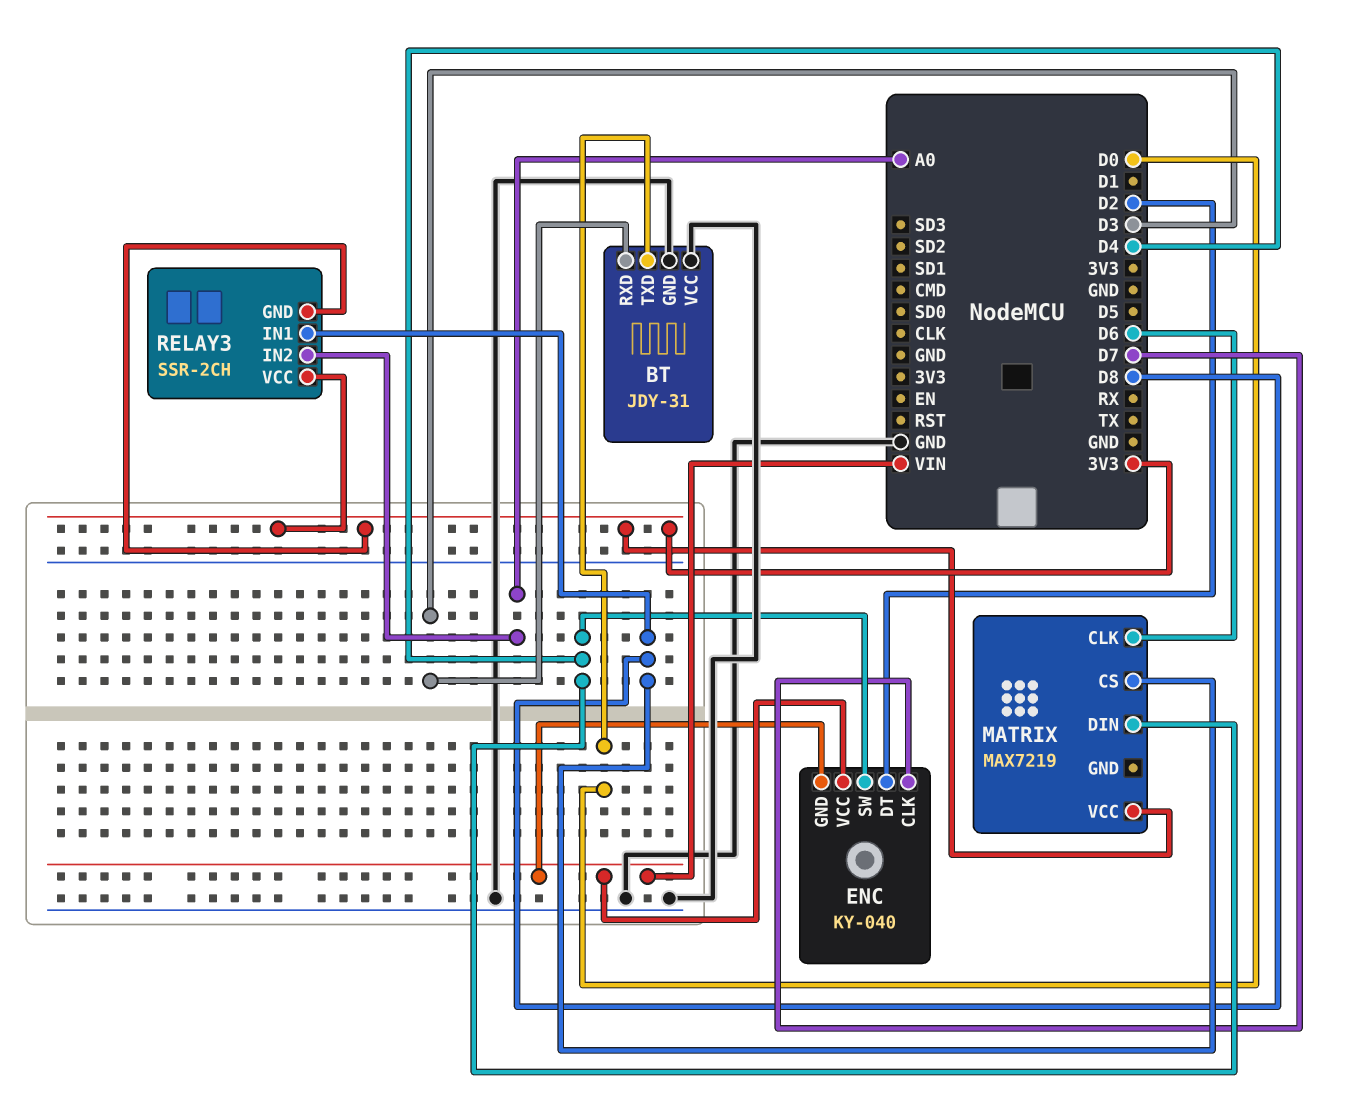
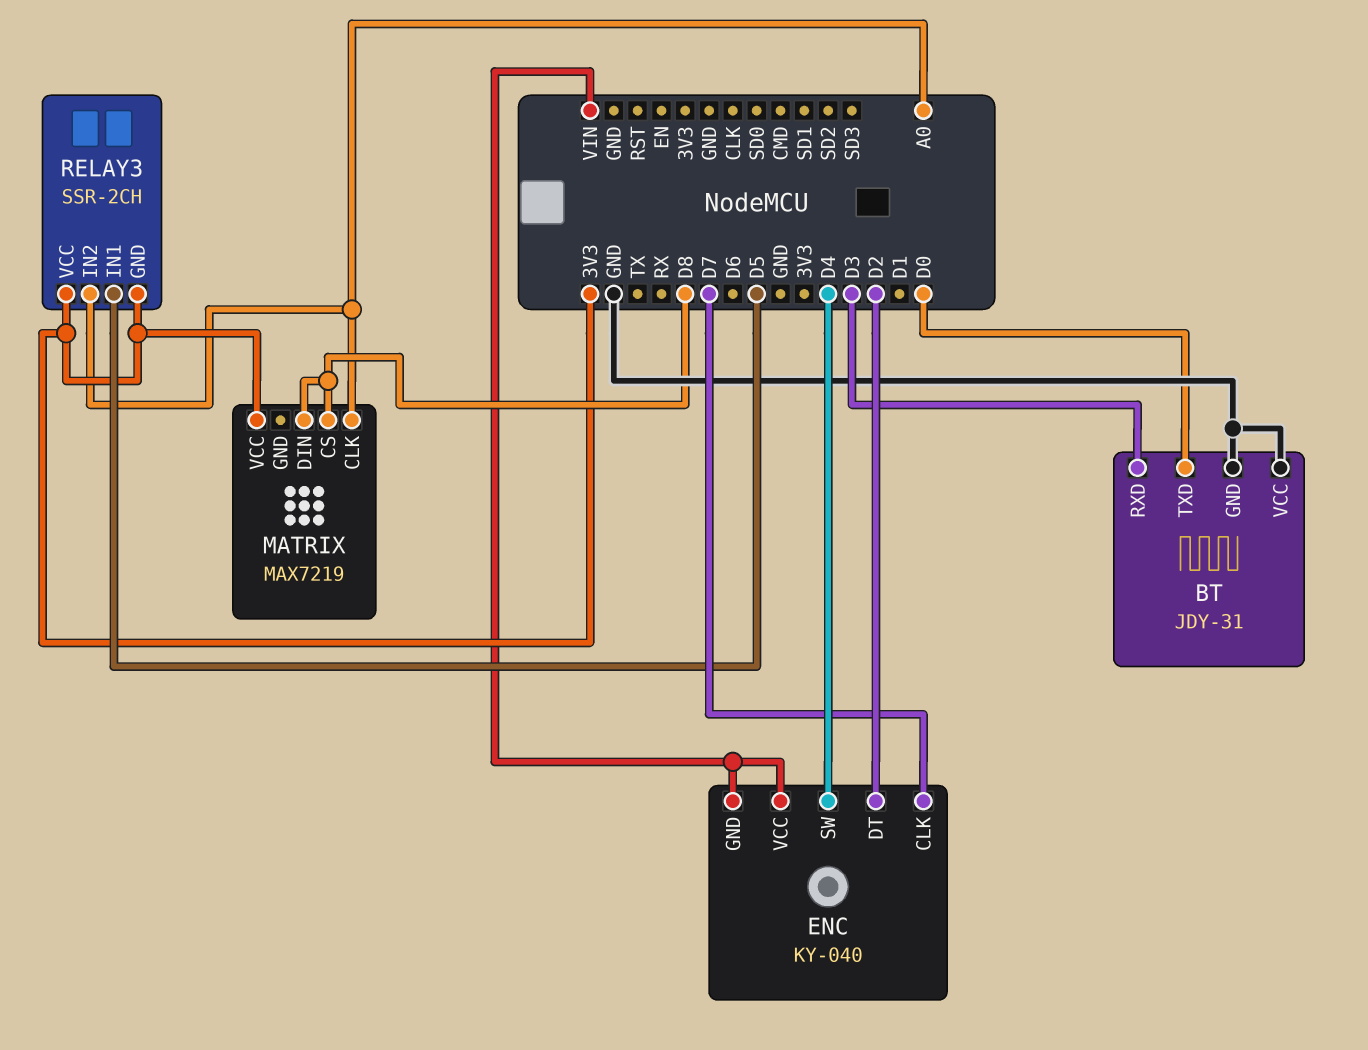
MATRIX pin CLK: D6 -> A0
MATRIX pin DIN: D4 -> D8
RELAY3 pin IN1: D8 -> D5

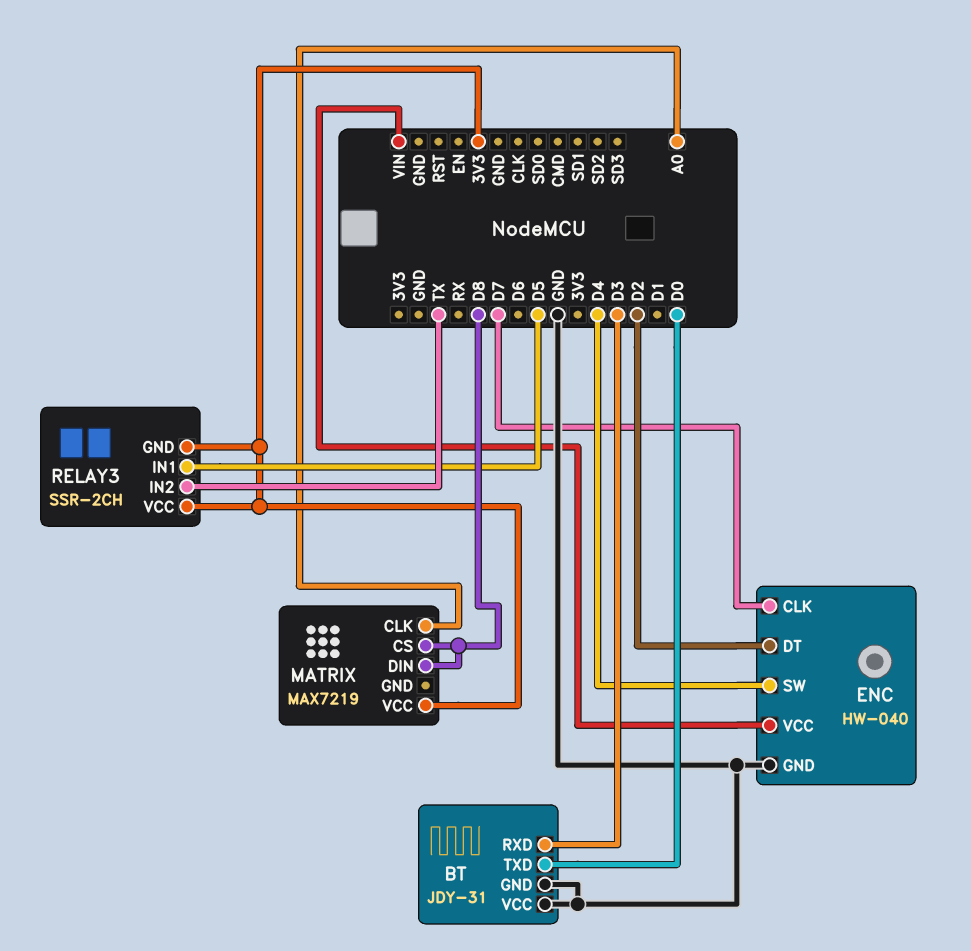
ENC: KY-040 -> HW-040
ENC pin GND: VIN -> GND
RELAY3 pin IN2: A0 -> TX

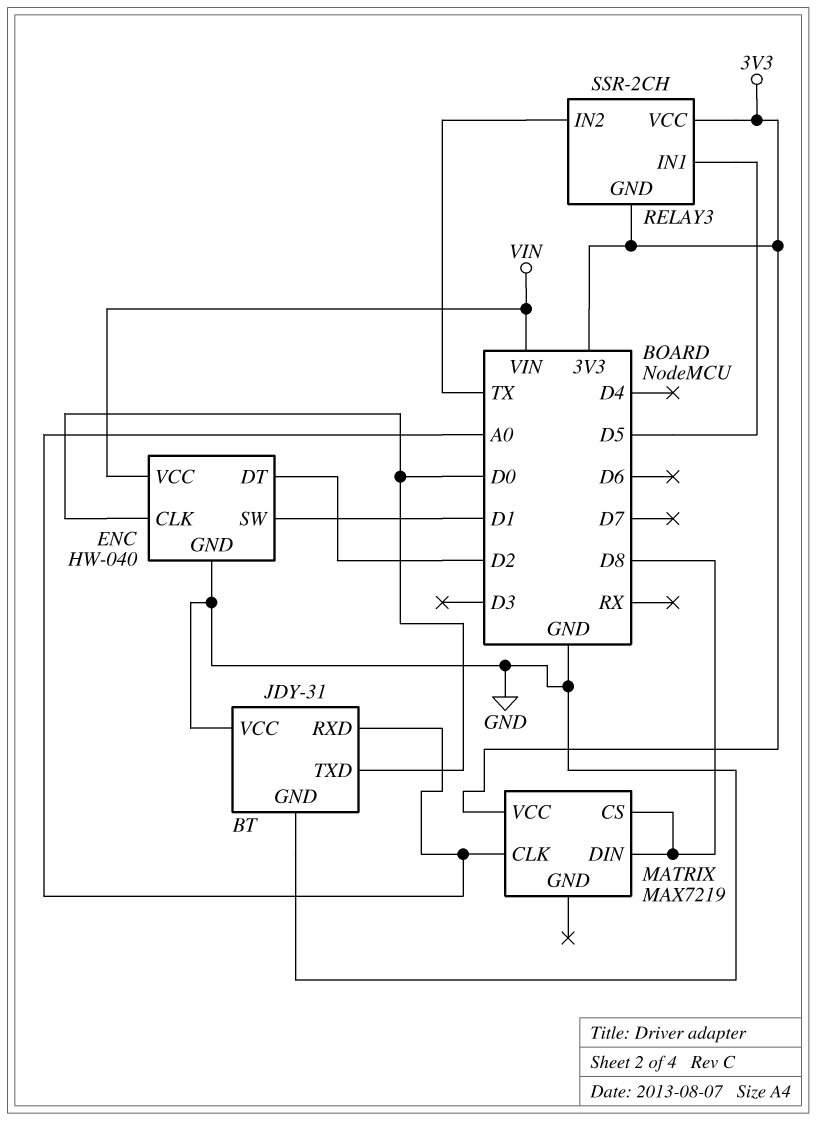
BT pin RXD: D3 -> A0
ENC pin CLK: D7 -> D0
ENC pin SW: D4 -> D1

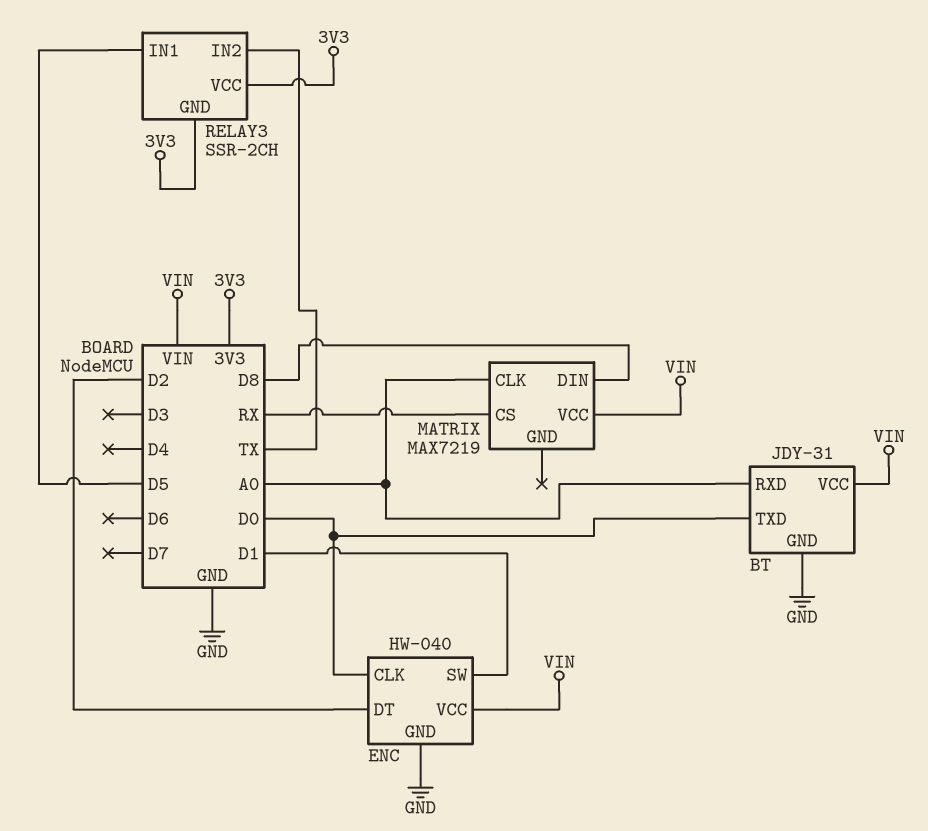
BT pin VCC: GND -> VIN
MATRIX pin CS: D8 -> RX
MATRIX pin VCC: 3V3 -> VIN

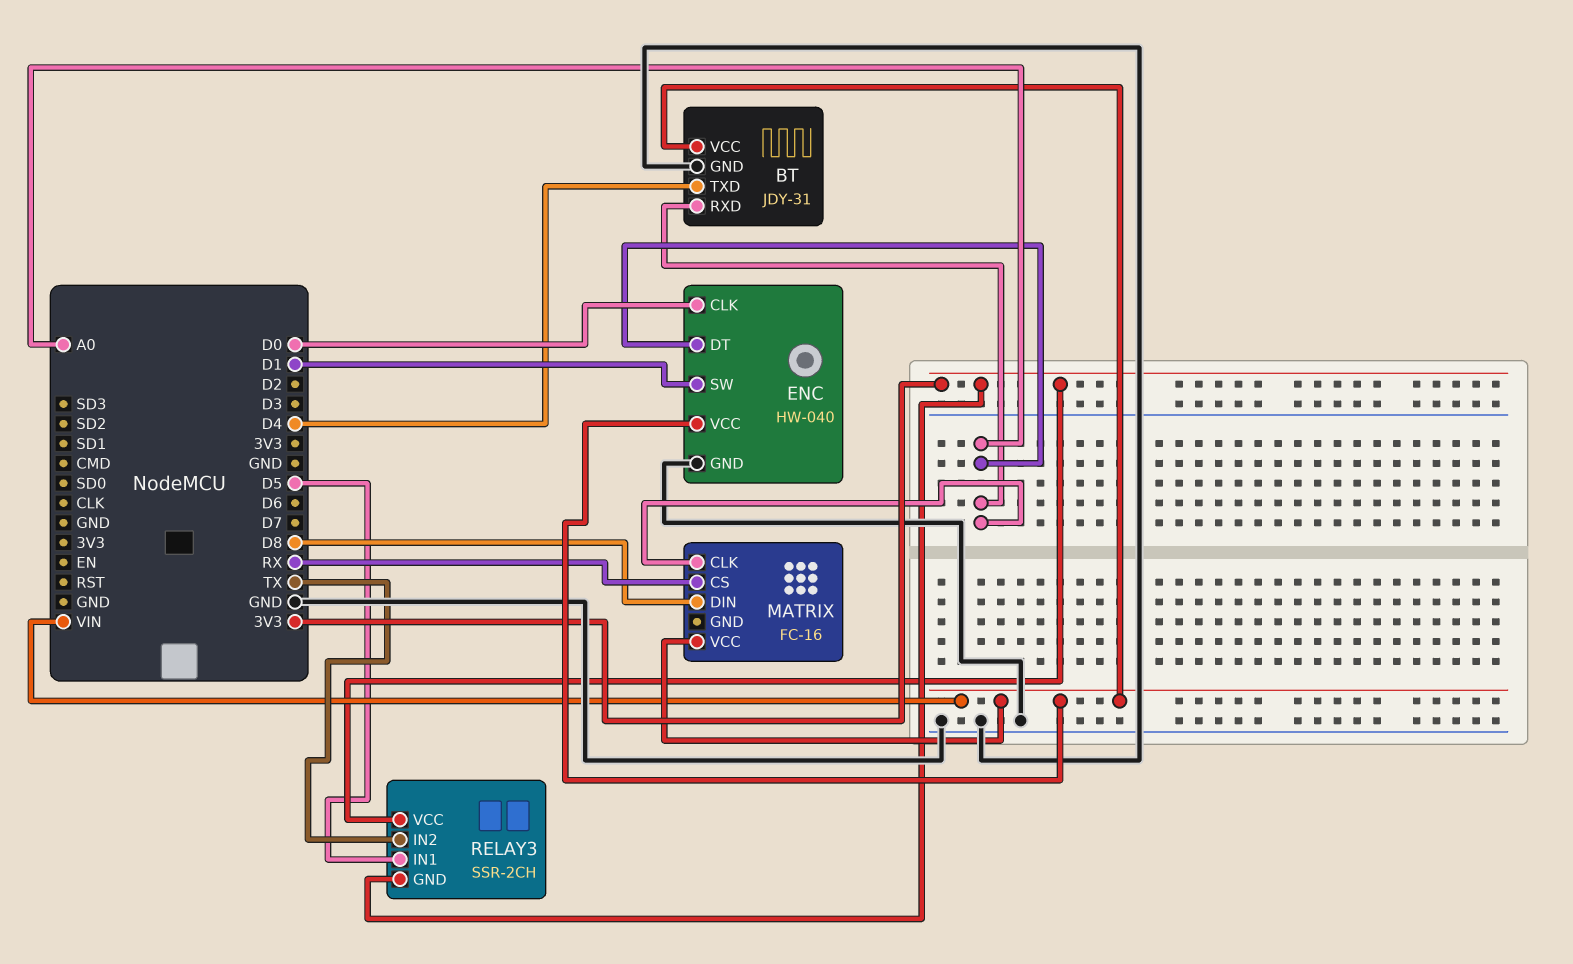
BT pin TXD: D0 -> D4
ENC pin DT: D2 -> A0
MATRIX: MAX7219 -> FC-16

